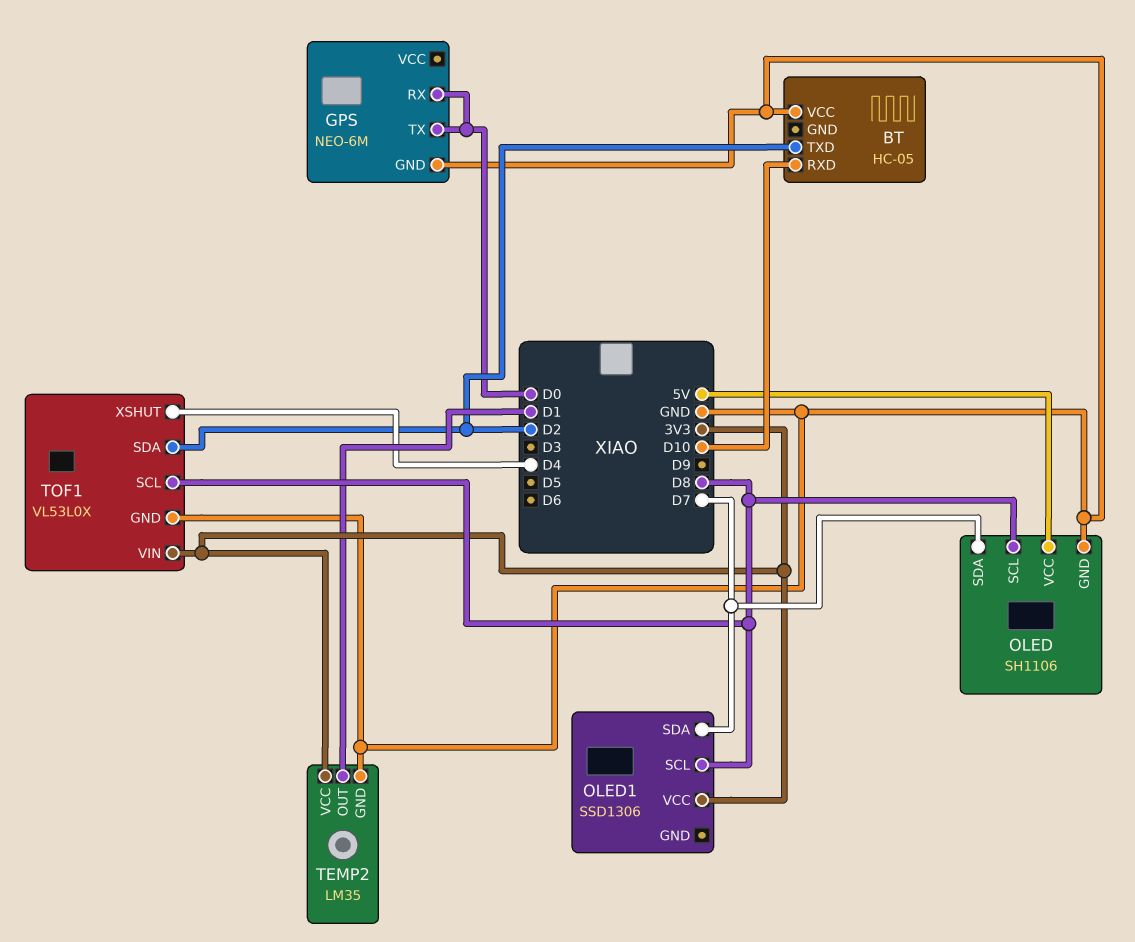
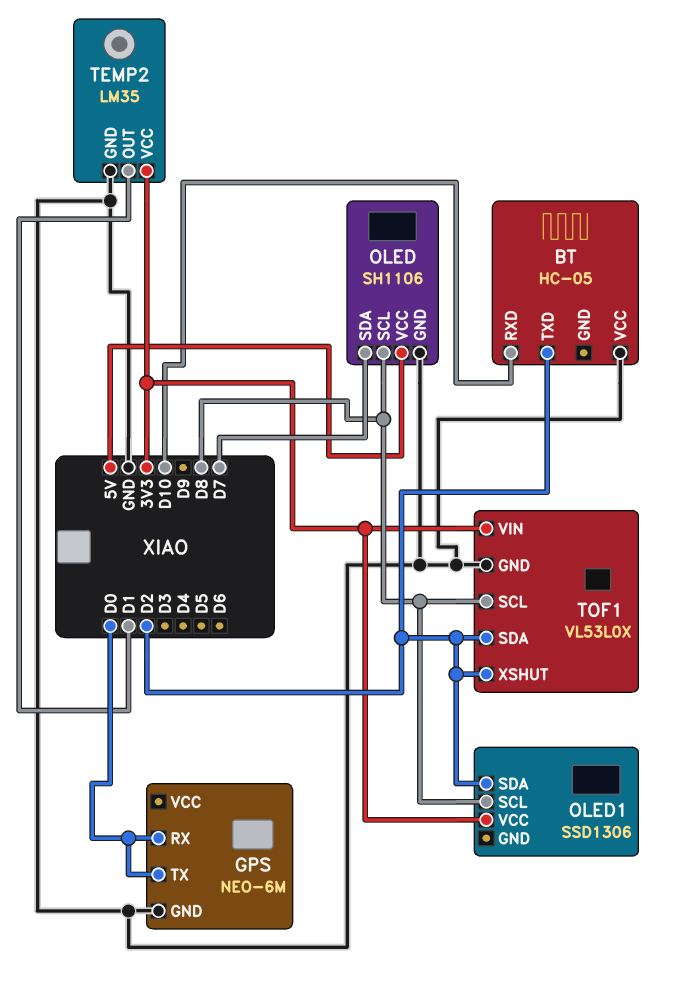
OLED1 pin SDA: D7 -> D2
TOF1 pin XSHUT: D4 -> D2

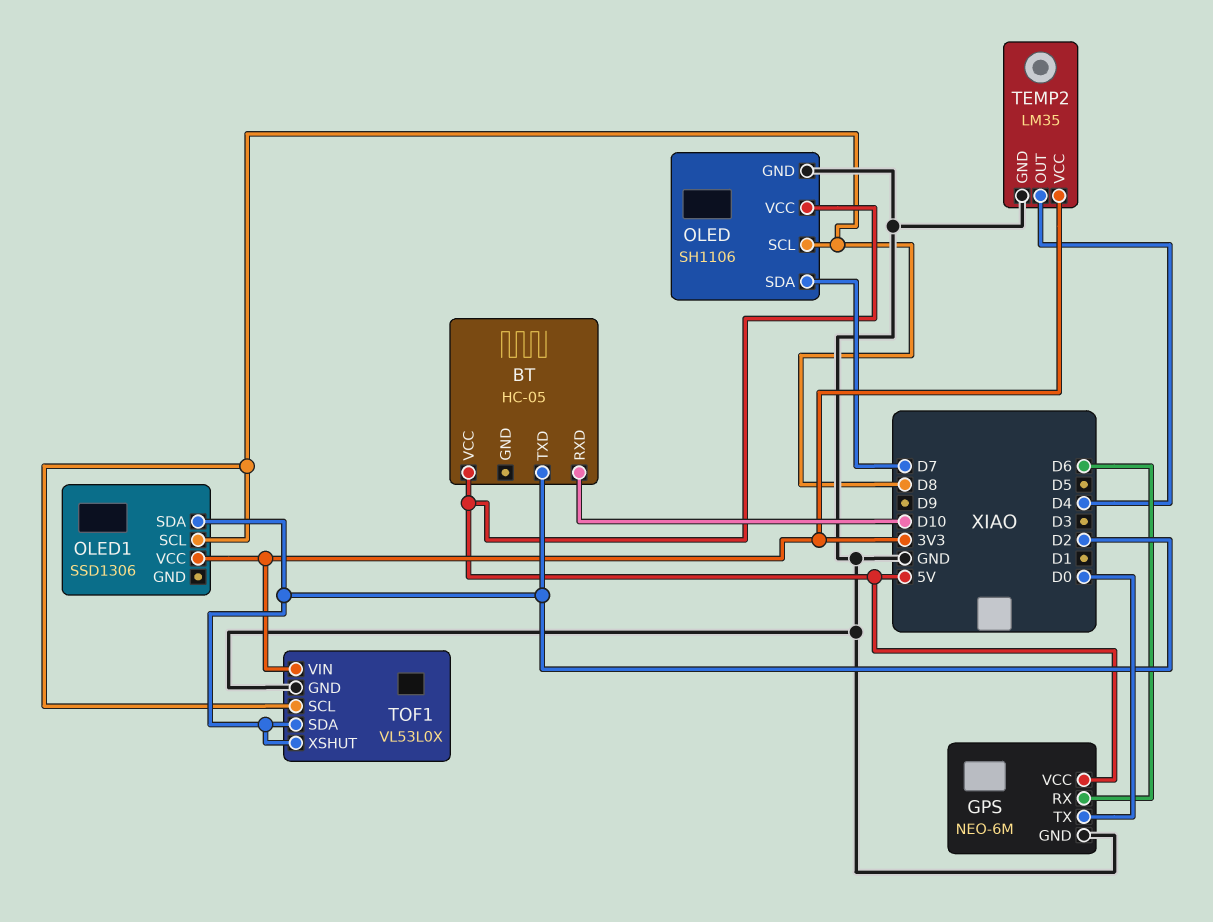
BT pin VCC: GND -> 5V
GPS pin RX: D0 -> D6
GPS pin VCC: none -> 5V
TEMP2 pin OUT: D1 -> D4

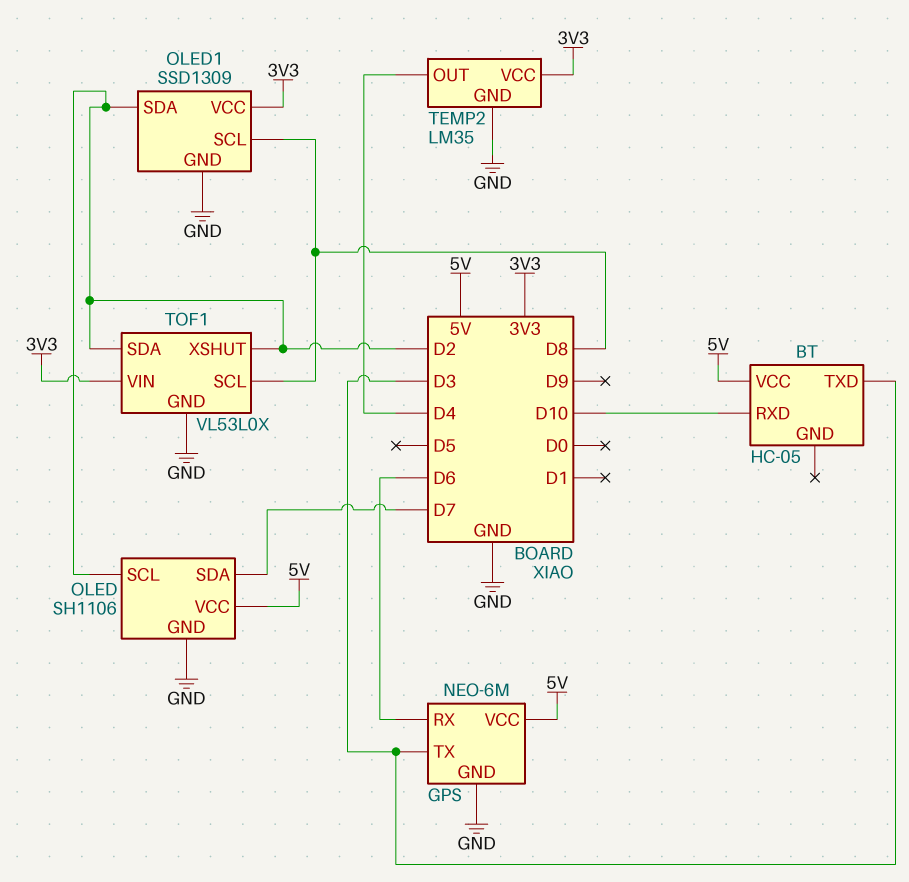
BT pin TXD: D2 -> D3
GPS pin TX: D0 -> D3
OLED pin SCL: D8 -> D2
OLED1: SSD1306 -> SSD1309
OLED1 pin GND: none -> GND

